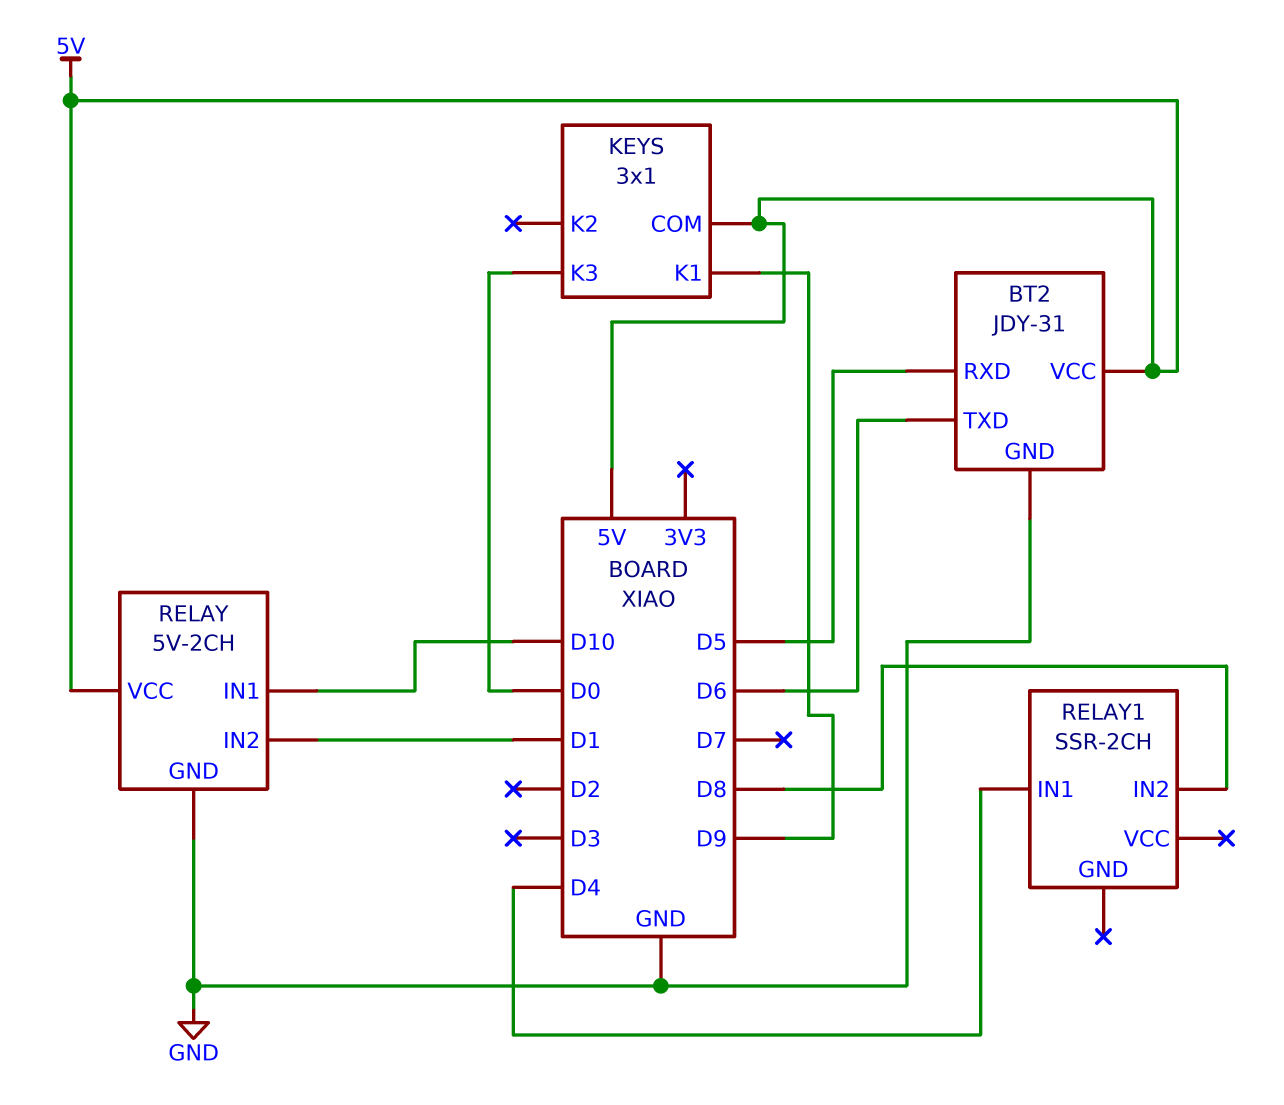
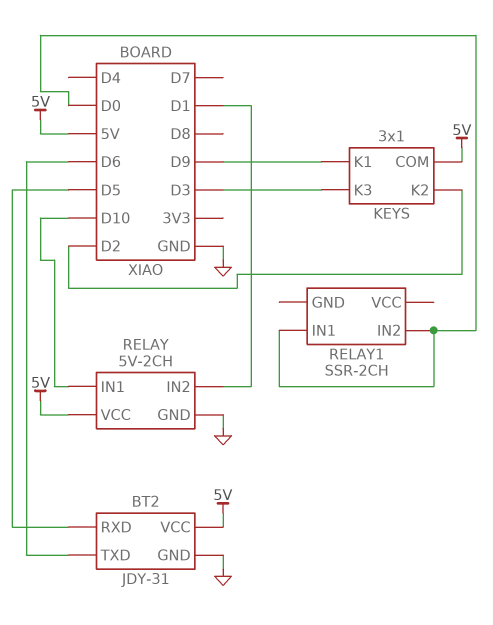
KEYS pin K2: none -> D2
KEYS pin K3: D0 -> D3
RELAY1 pin IN1: D4 -> D0
RELAY1 pin IN2: D8 -> D0

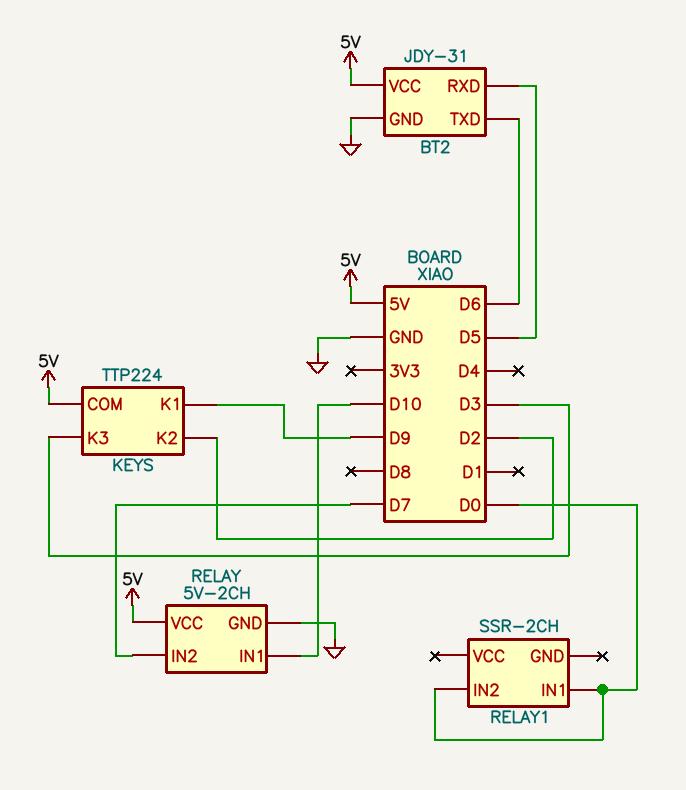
KEYS: 3x1 -> TTP224
RELAY pin IN2: D1 -> D7

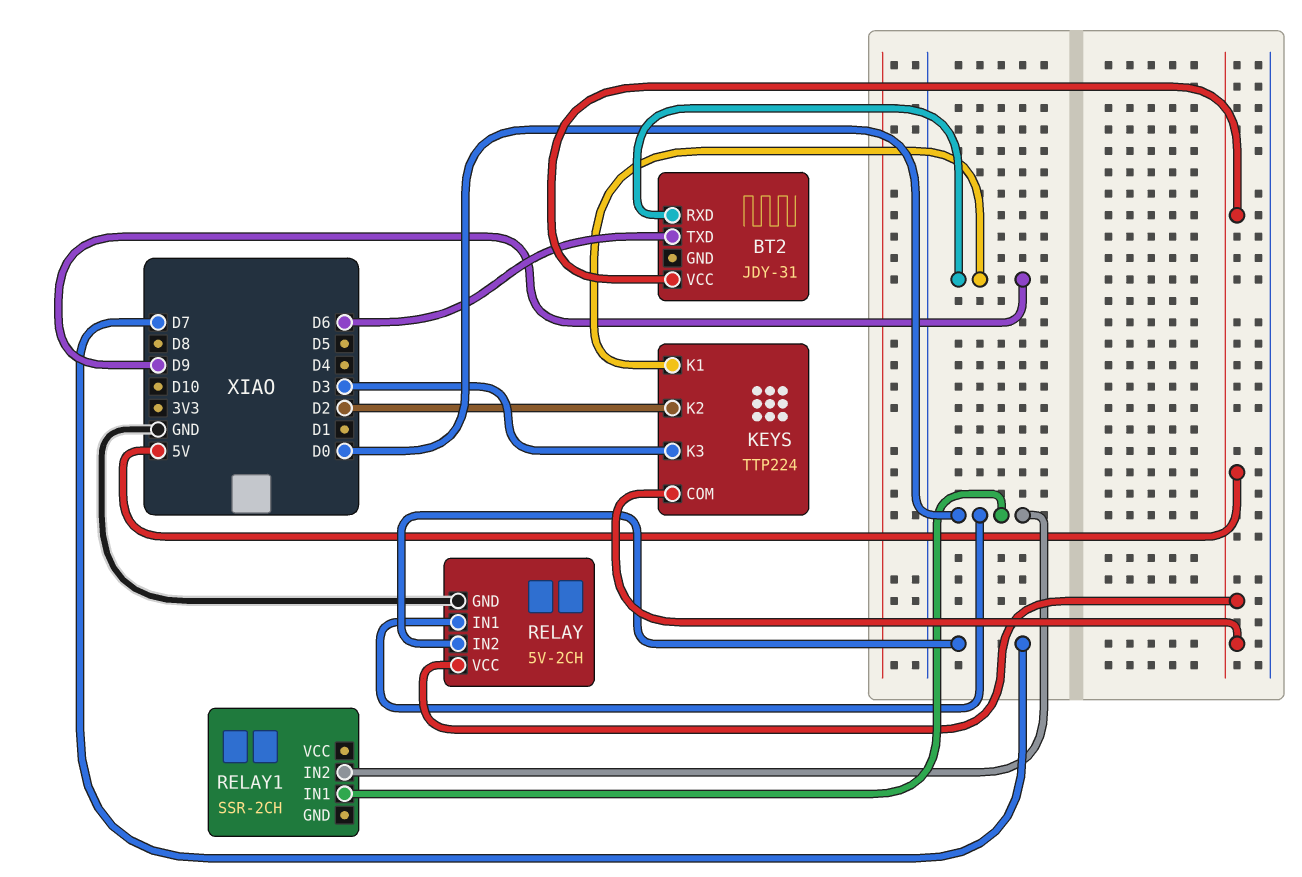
BT2 pin GND: GND -> none
BT2 pin RXD: D5 -> D9
RELAY pin IN1: D10 -> D0

